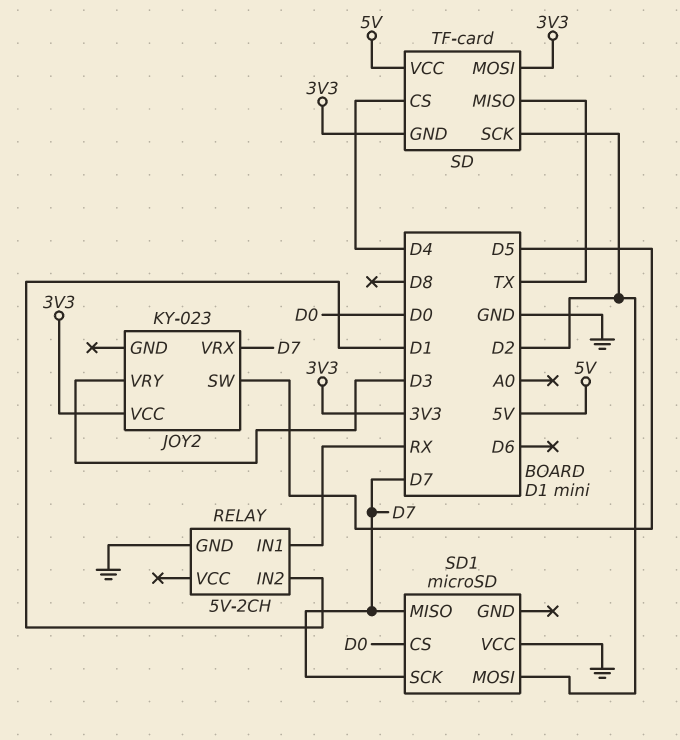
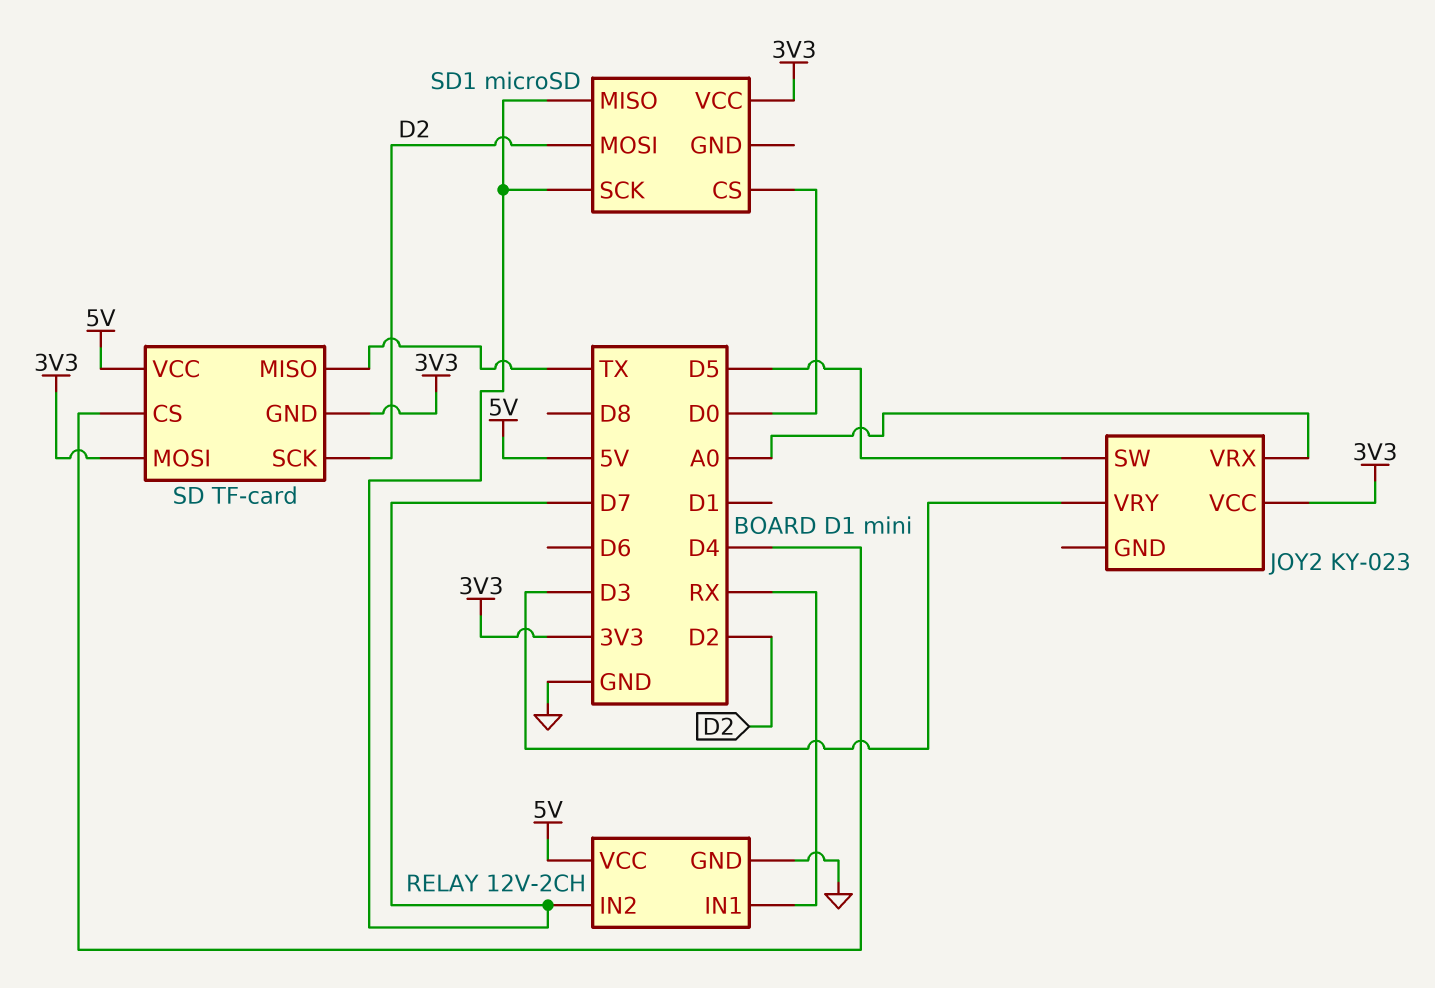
JOY2 pin VRX: D7 -> A0
RELAY: 5V-2CH -> 12V-2CH
RELAY pin IN2: D1 -> D7
RELAY pin VCC: none -> 5V
SD1 pin VCC: GND -> 3V3

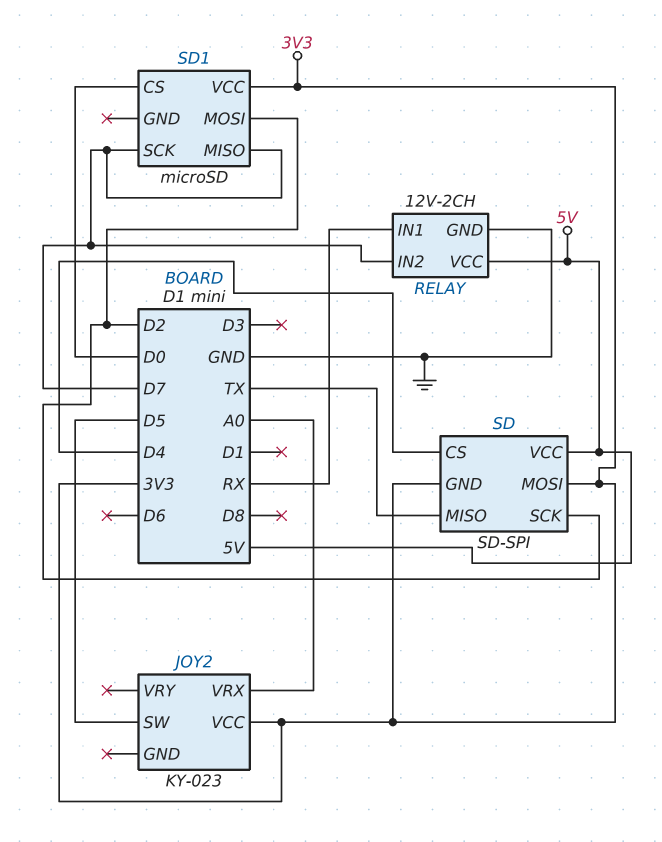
JOY2 pin VRY: D3 -> none
SD: TF-card -> SD-SPI

